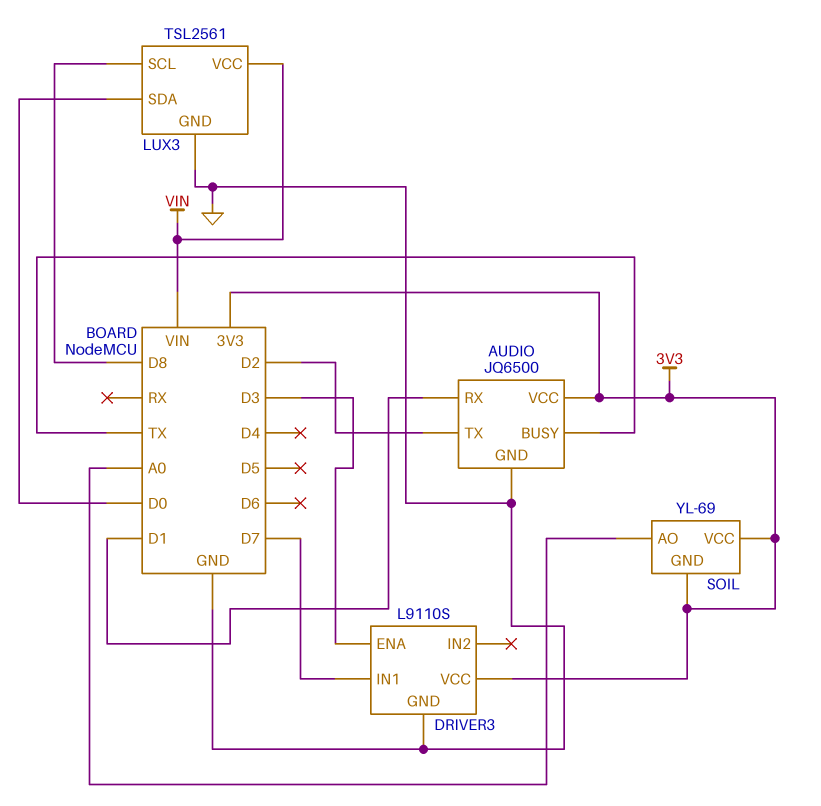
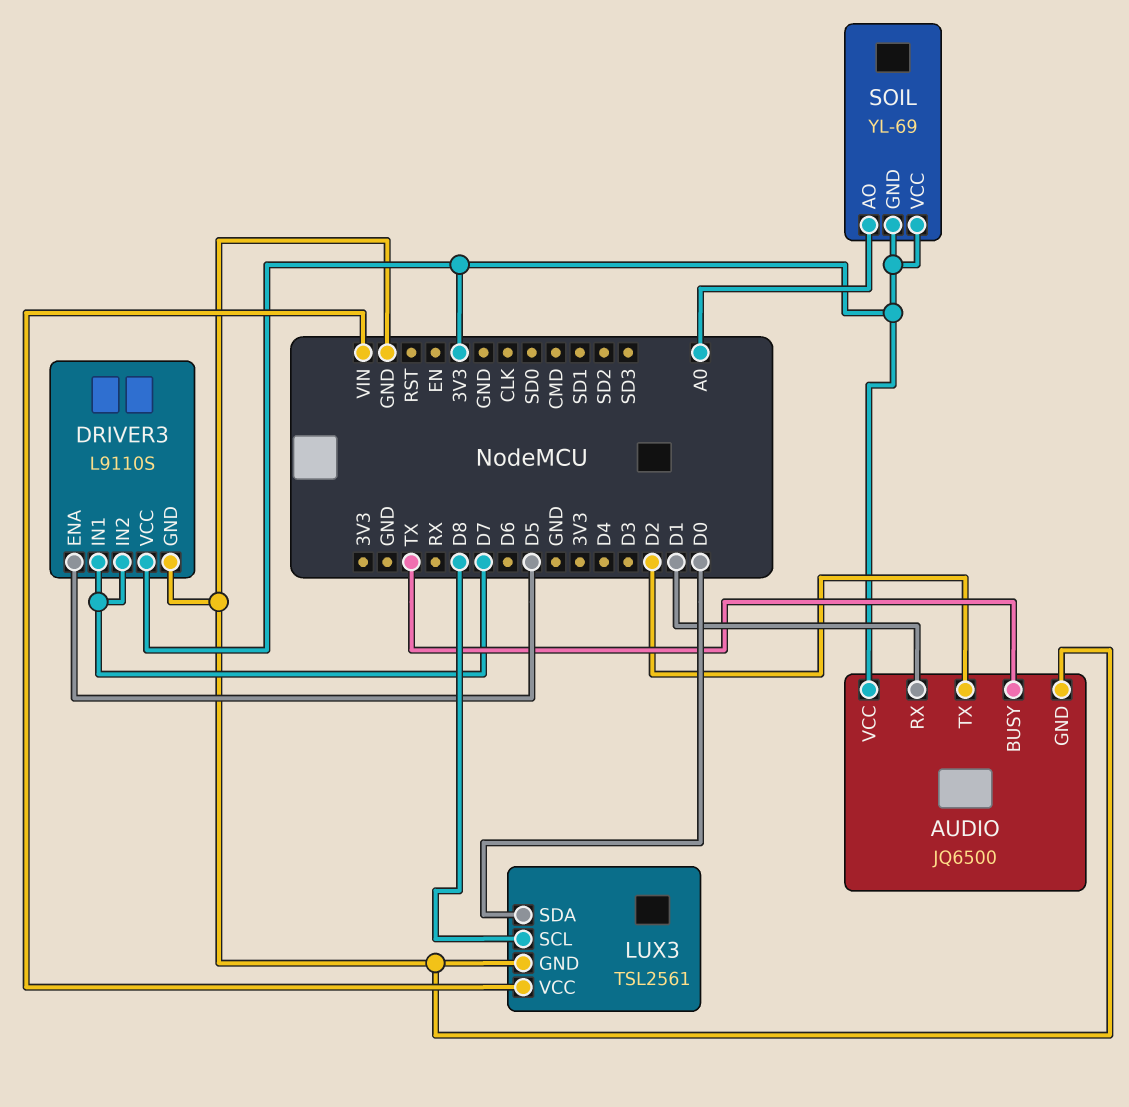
DRIVER3 pin ENA: D3 -> D5
DRIVER3 pin IN2: none -> D7

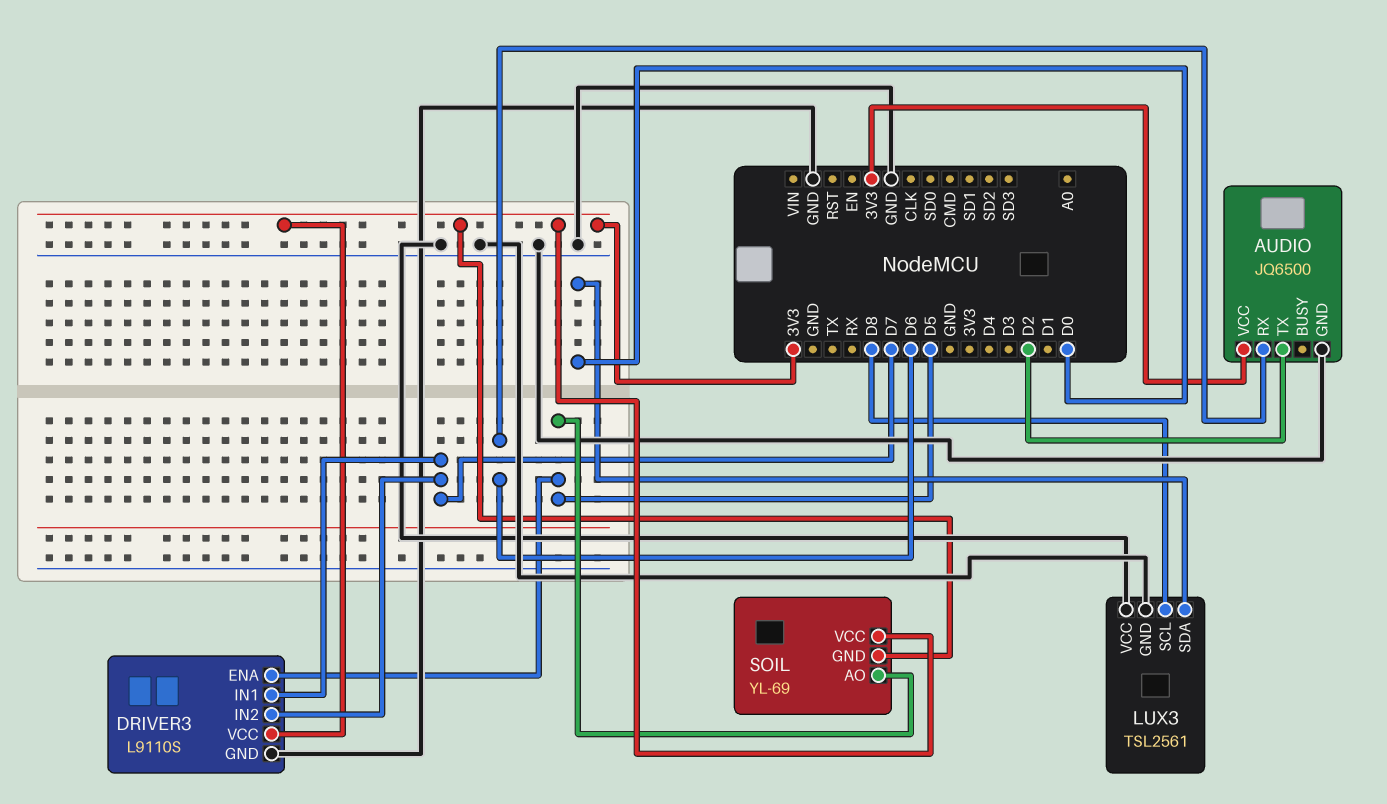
AUDIO pin BUSY: TX -> none
AUDIO pin RX: D1 -> D6
LUX3 pin VCC: VIN -> GND
SOIL pin AO: A0 -> D5

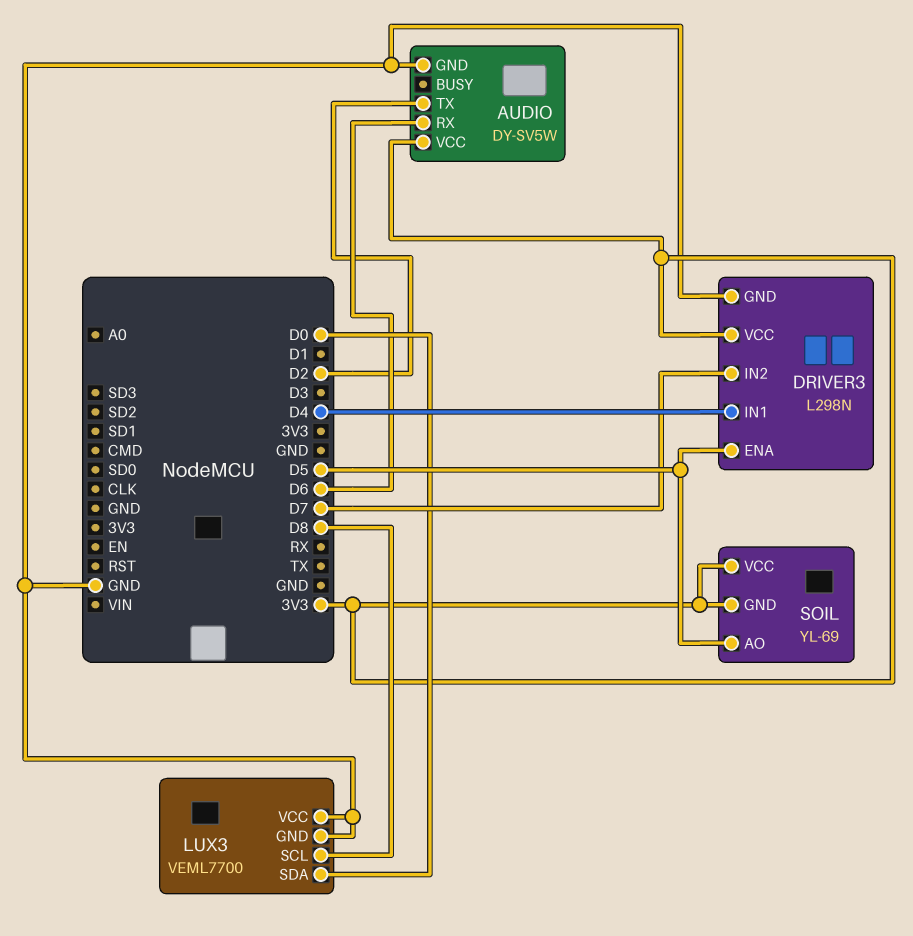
AUDIO: JQ6500 -> DY-SV5W
DRIVER3: L9110S -> L298N
DRIVER3 pin IN1: D7 -> D4
LUX3: TSL2561 -> VEML7700

